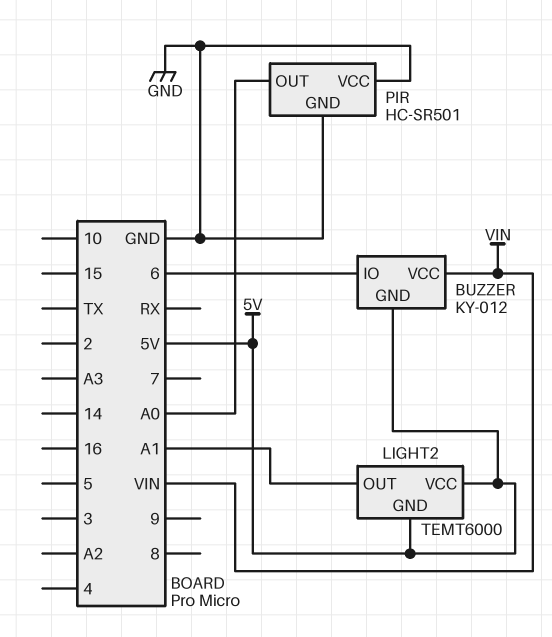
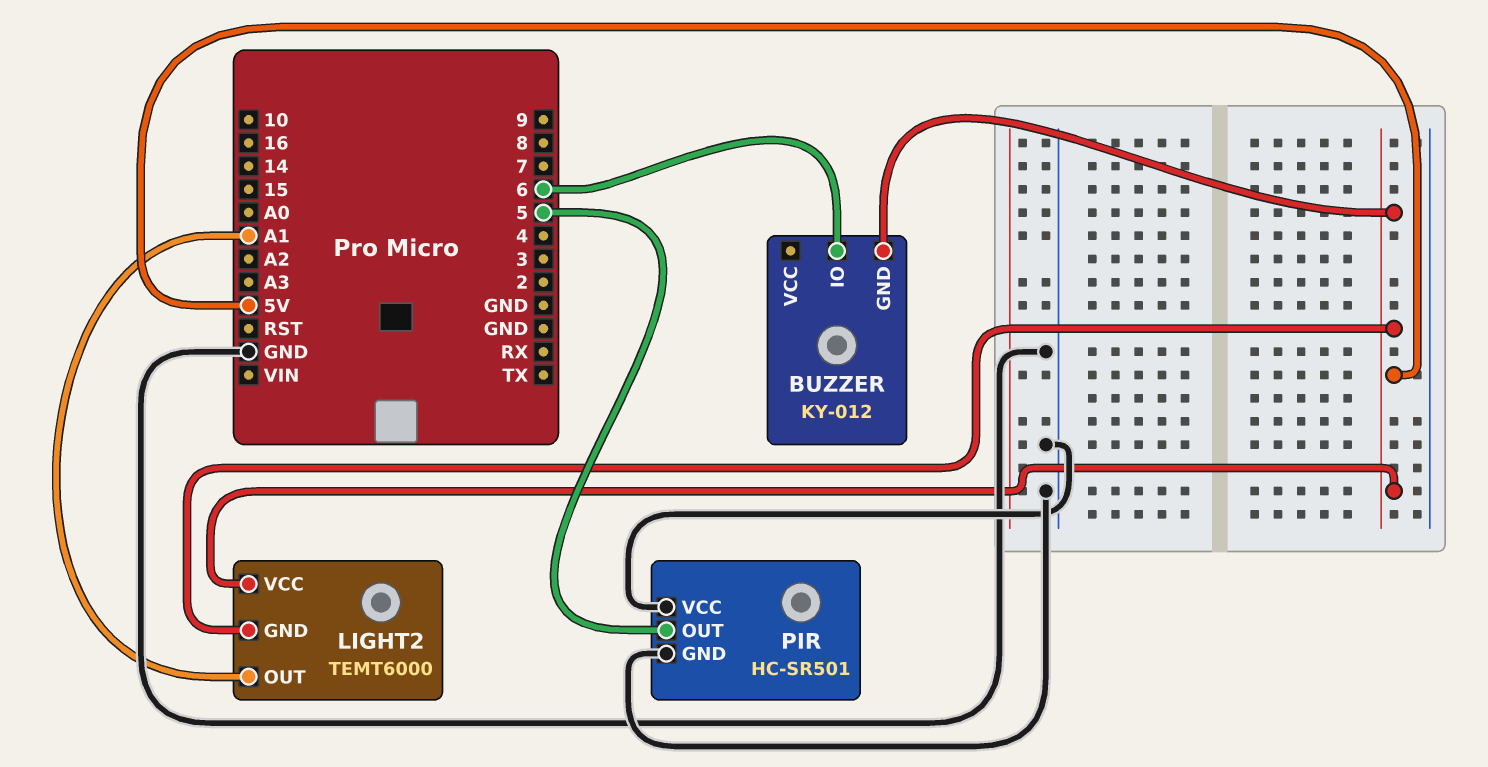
BUZZER pin VCC: VIN -> none
PIR pin OUT: A0 -> 5

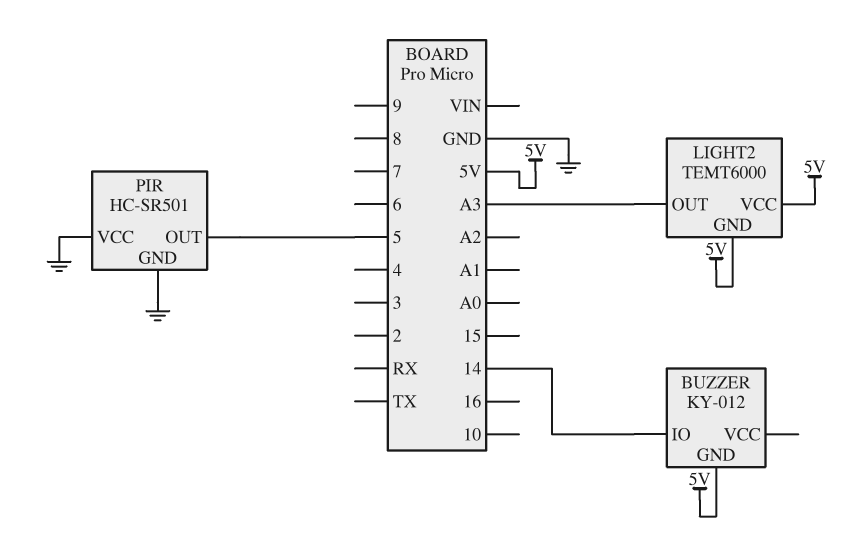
BUZZER pin IO: 6 -> 14
LIGHT2 pin OUT: A1 -> A3

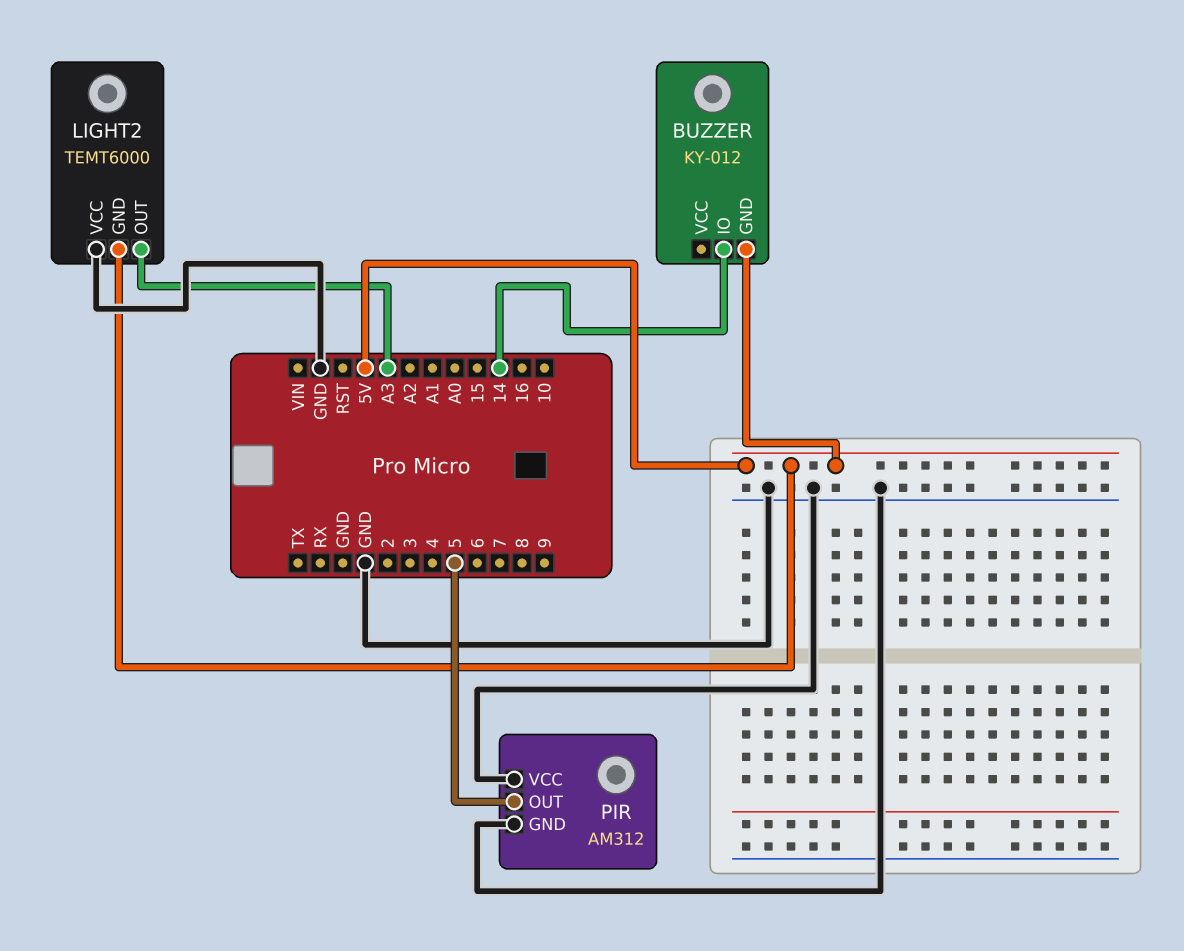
LIGHT2 pin VCC: 5V -> GND
PIR: HC-SR501 -> AM312

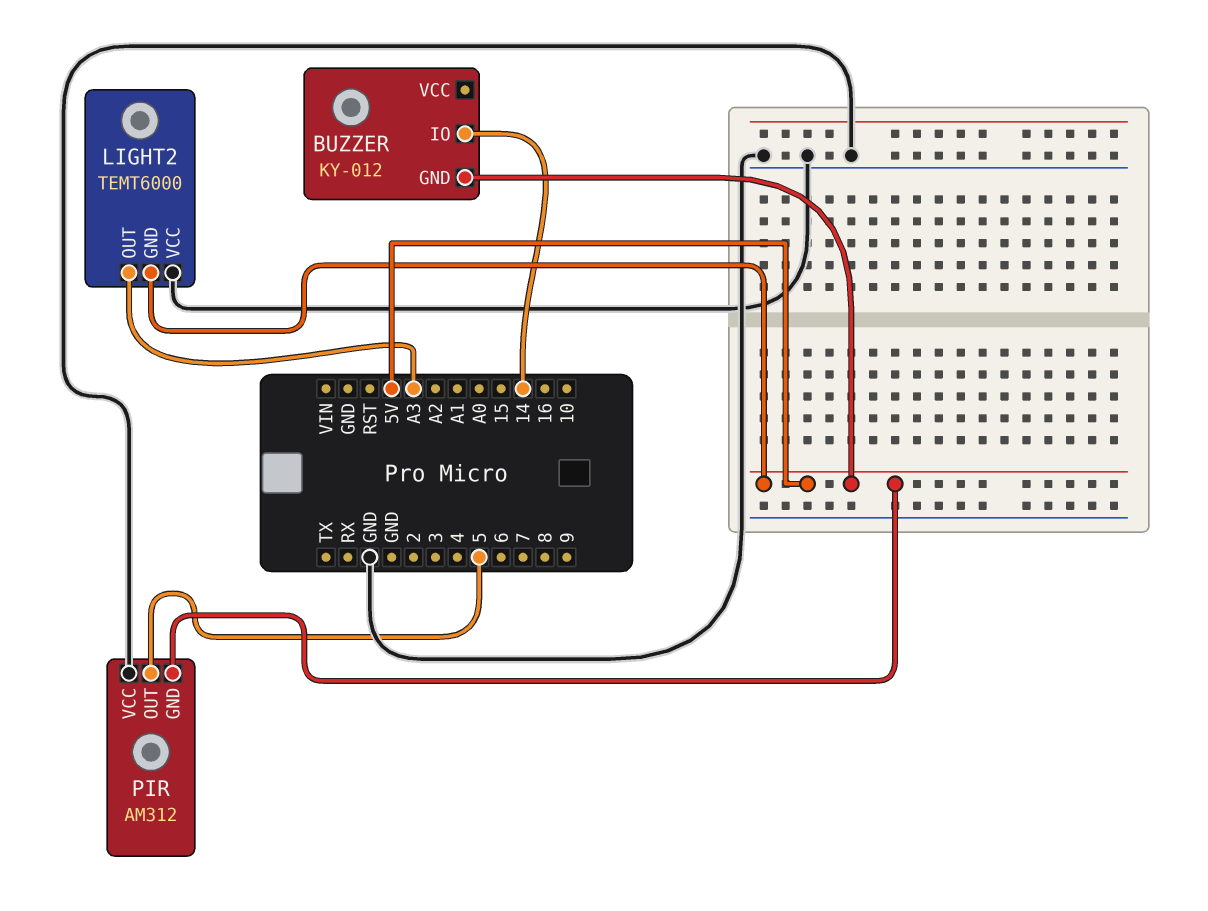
PIR pin GND: GND -> 5V

